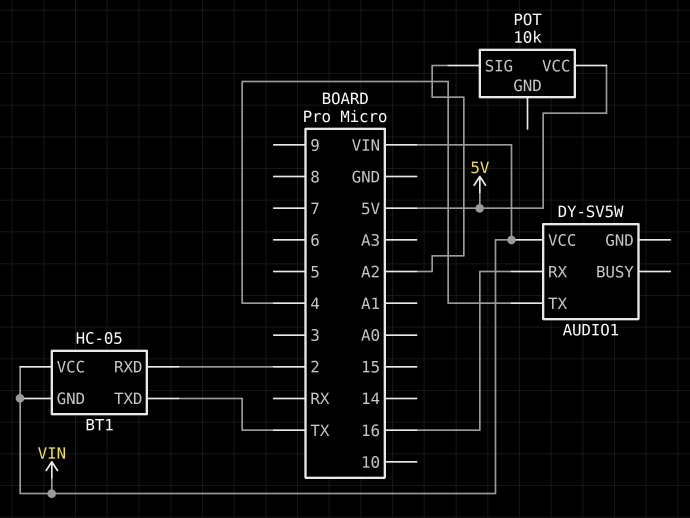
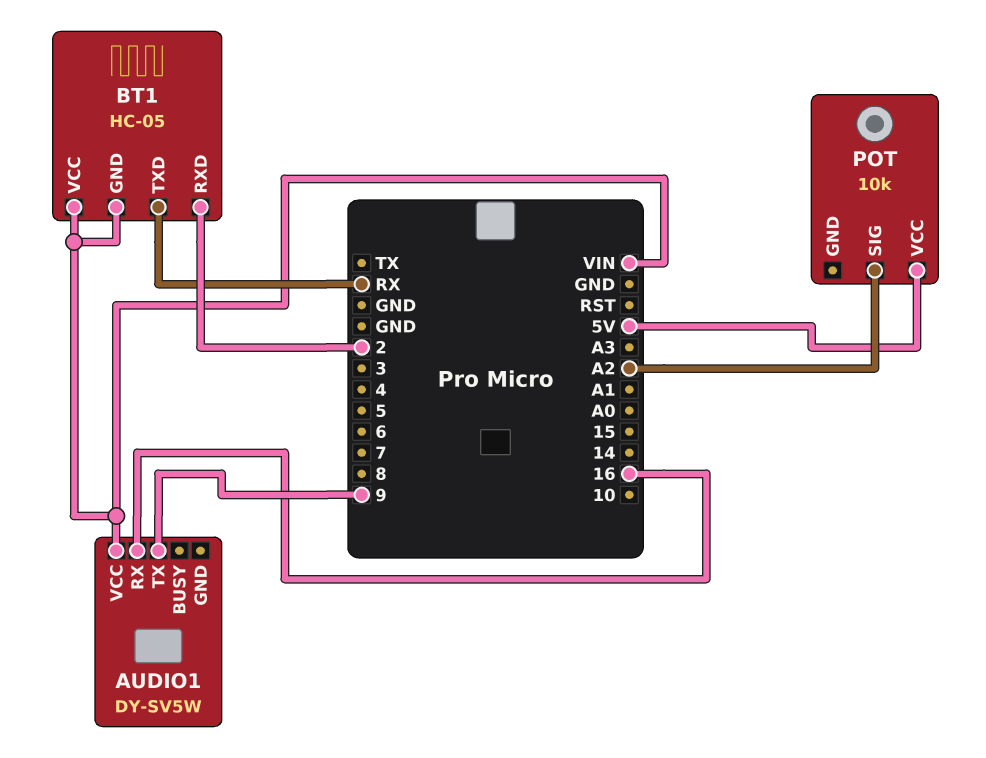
AUDIO1 pin TX: 4 -> 9
BT1 pin TXD: TX -> RX

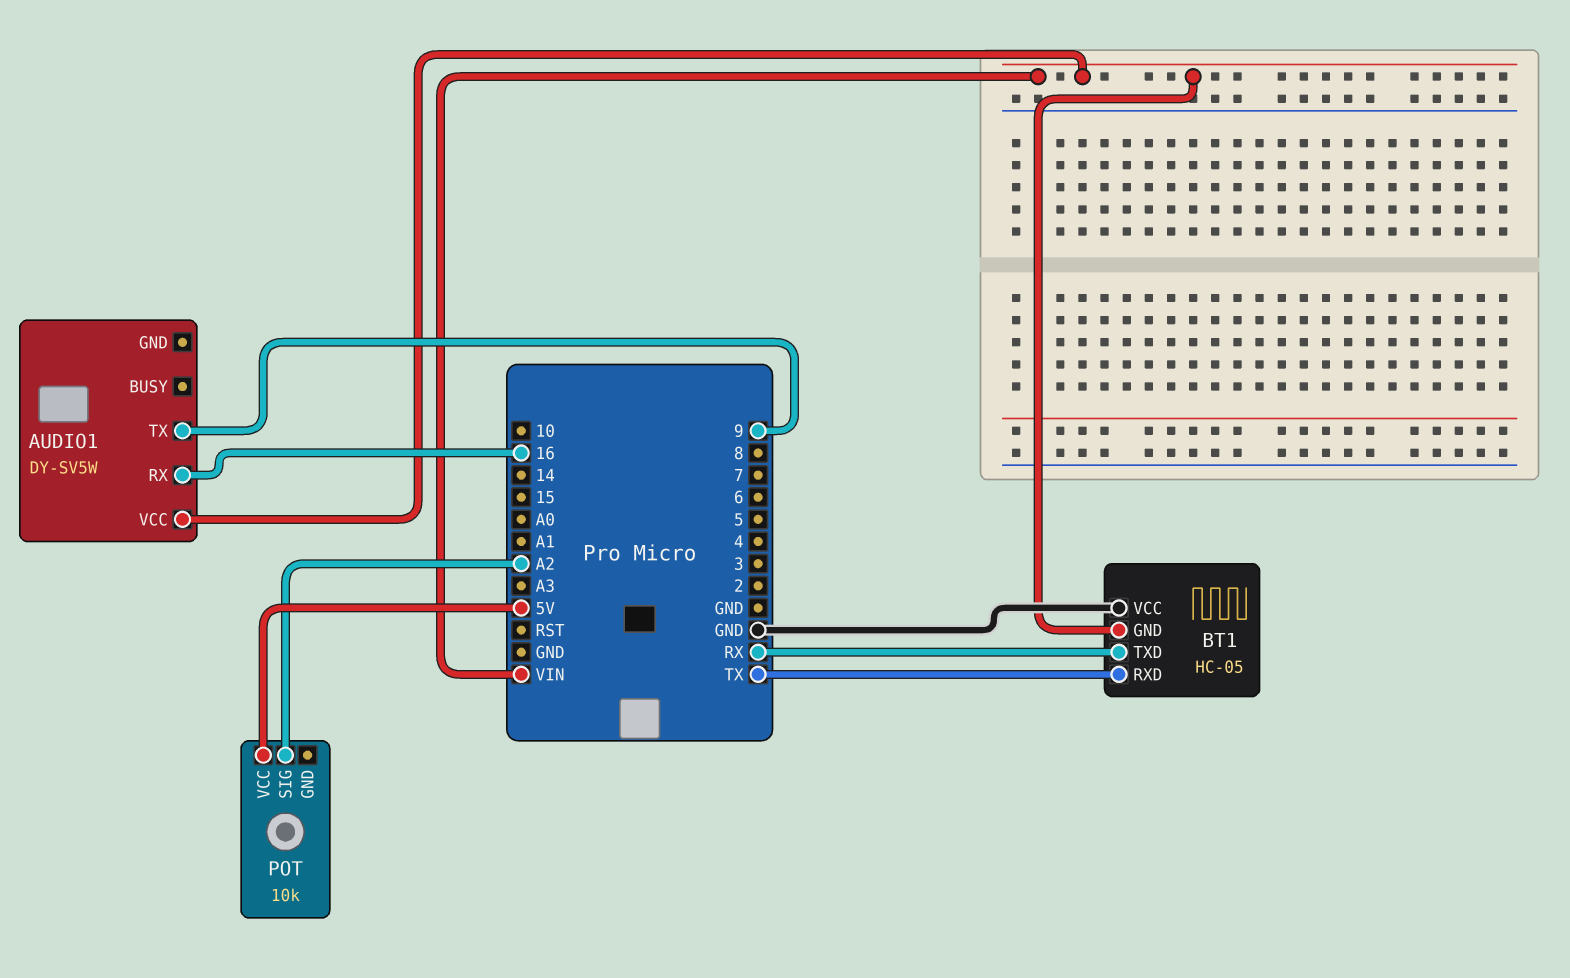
BT1 pin RXD: 2 -> TX
BT1 pin VCC: VIN -> GND

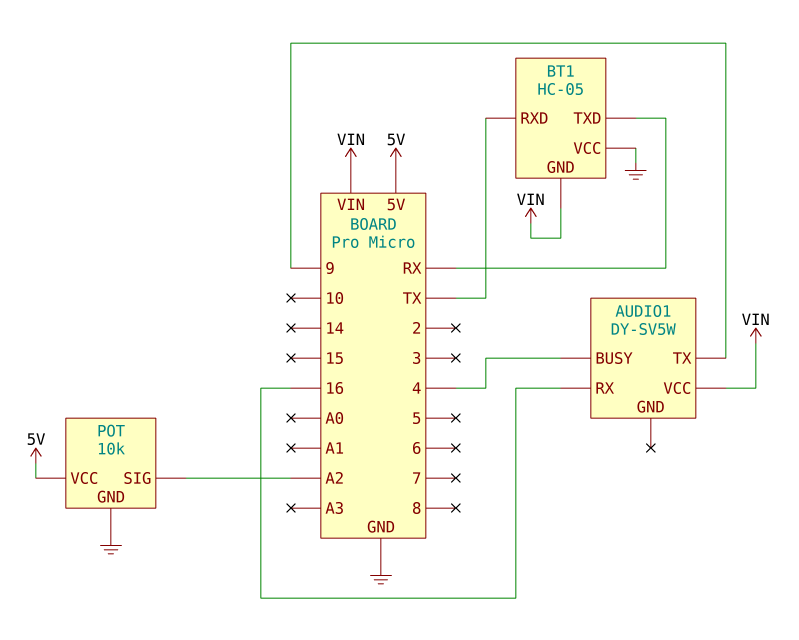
AUDIO1 pin BUSY: none -> 4
POT pin GND: none -> GND

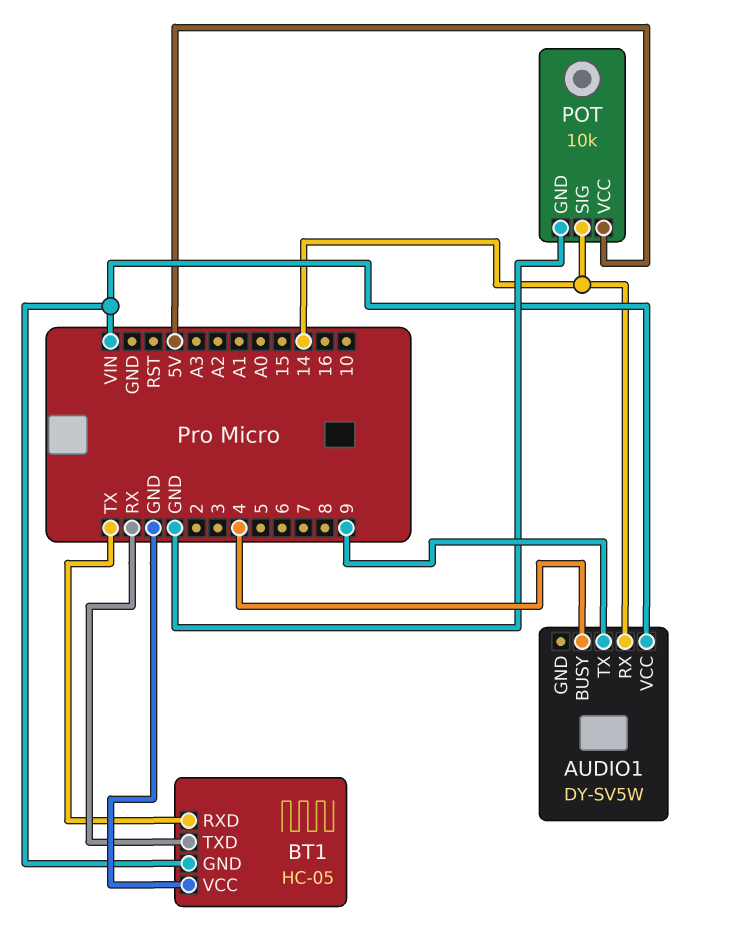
AUDIO1 pin RX: 16 -> 14
POT pin SIG: A2 -> 14

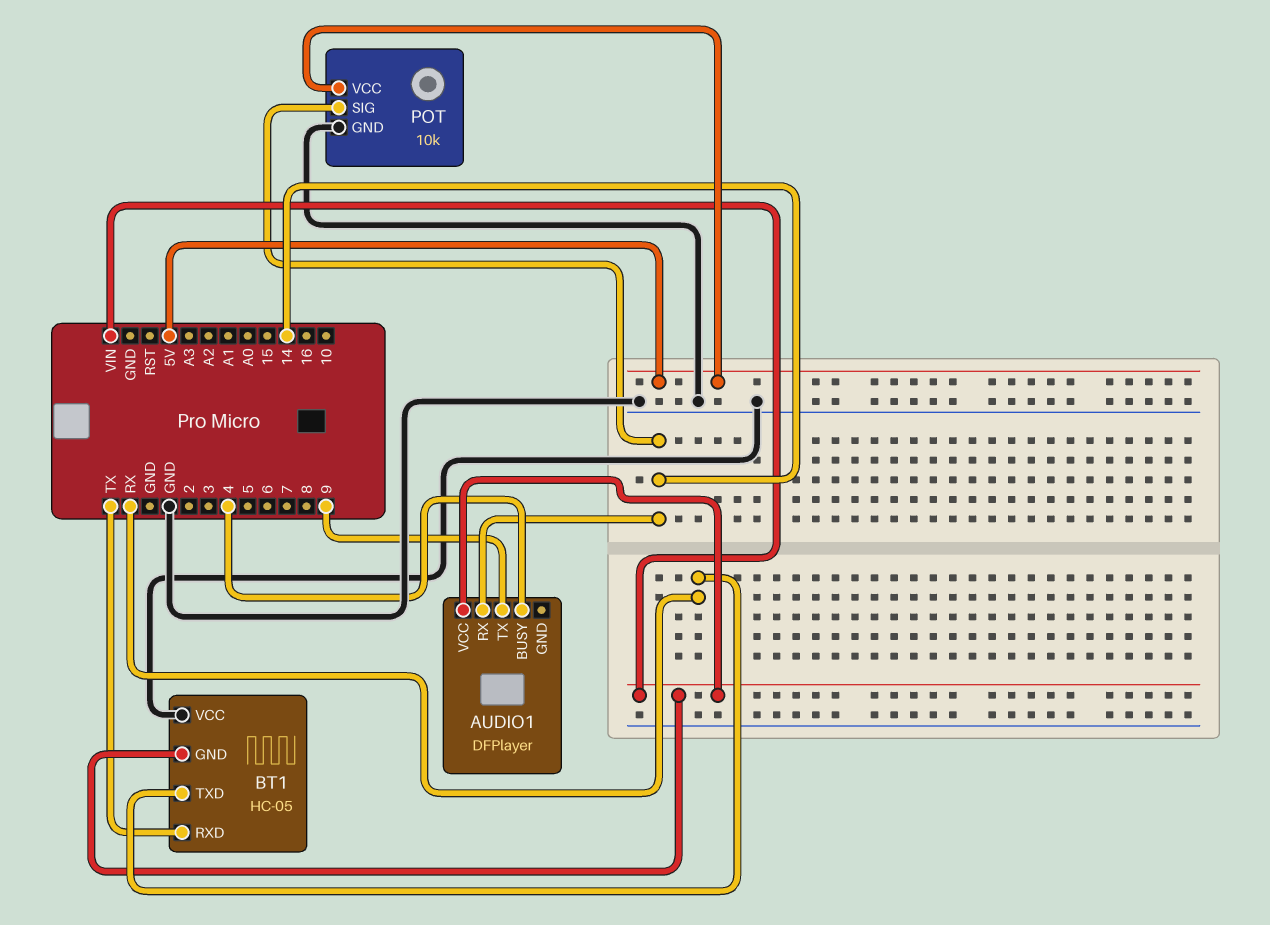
AUDIO1: DY-SV5W -> DFPlayer

